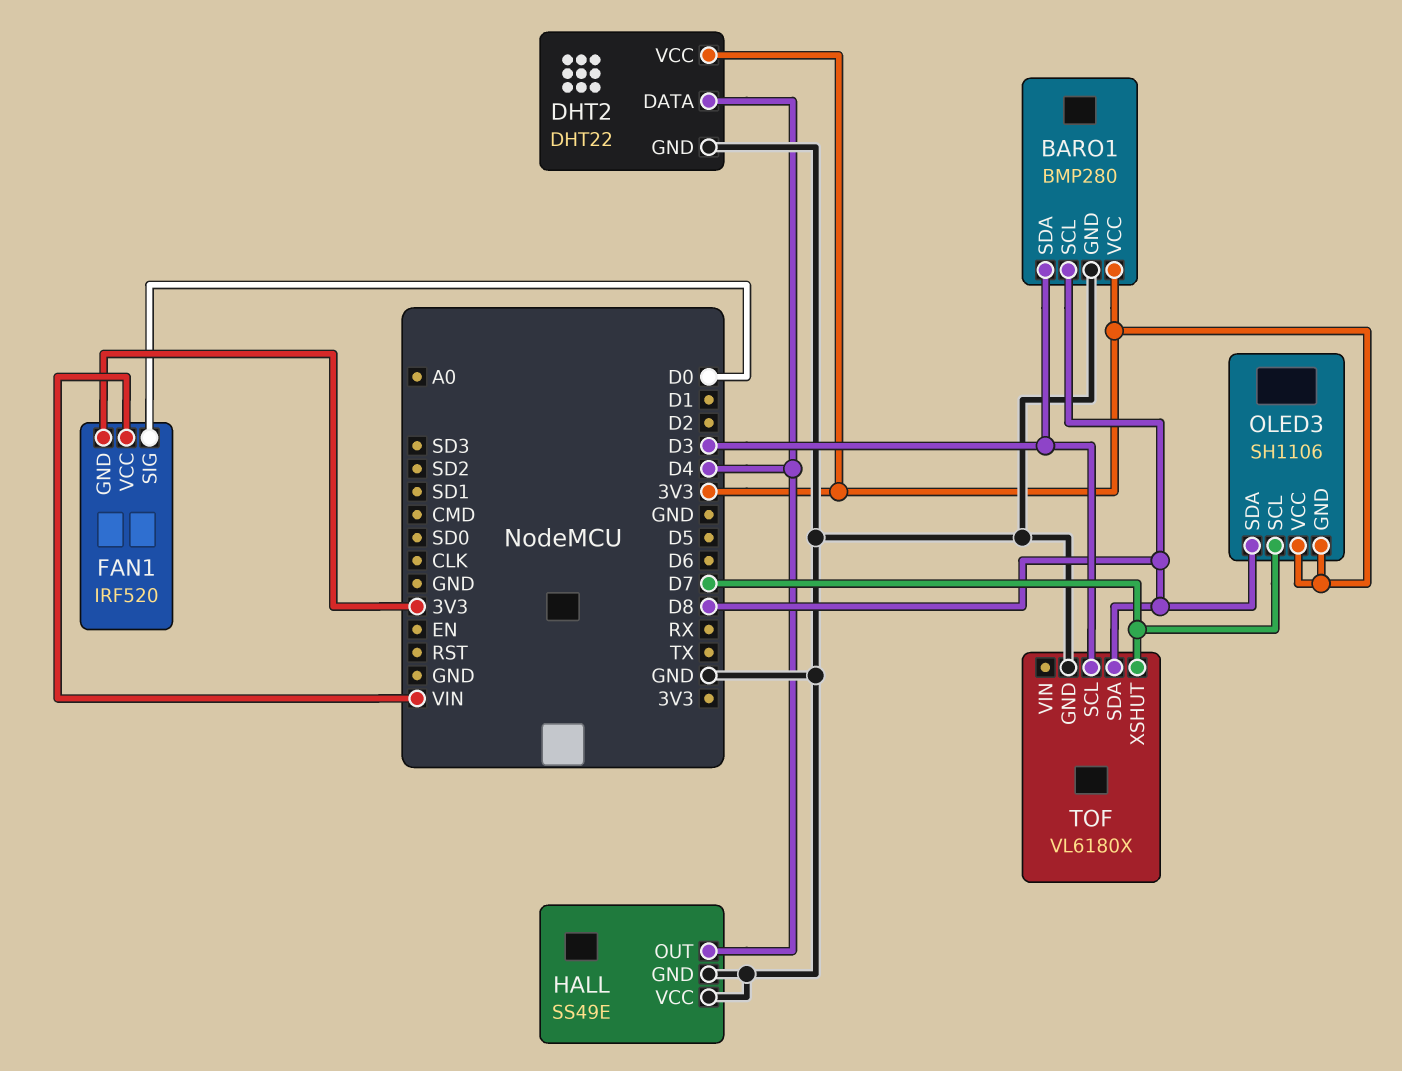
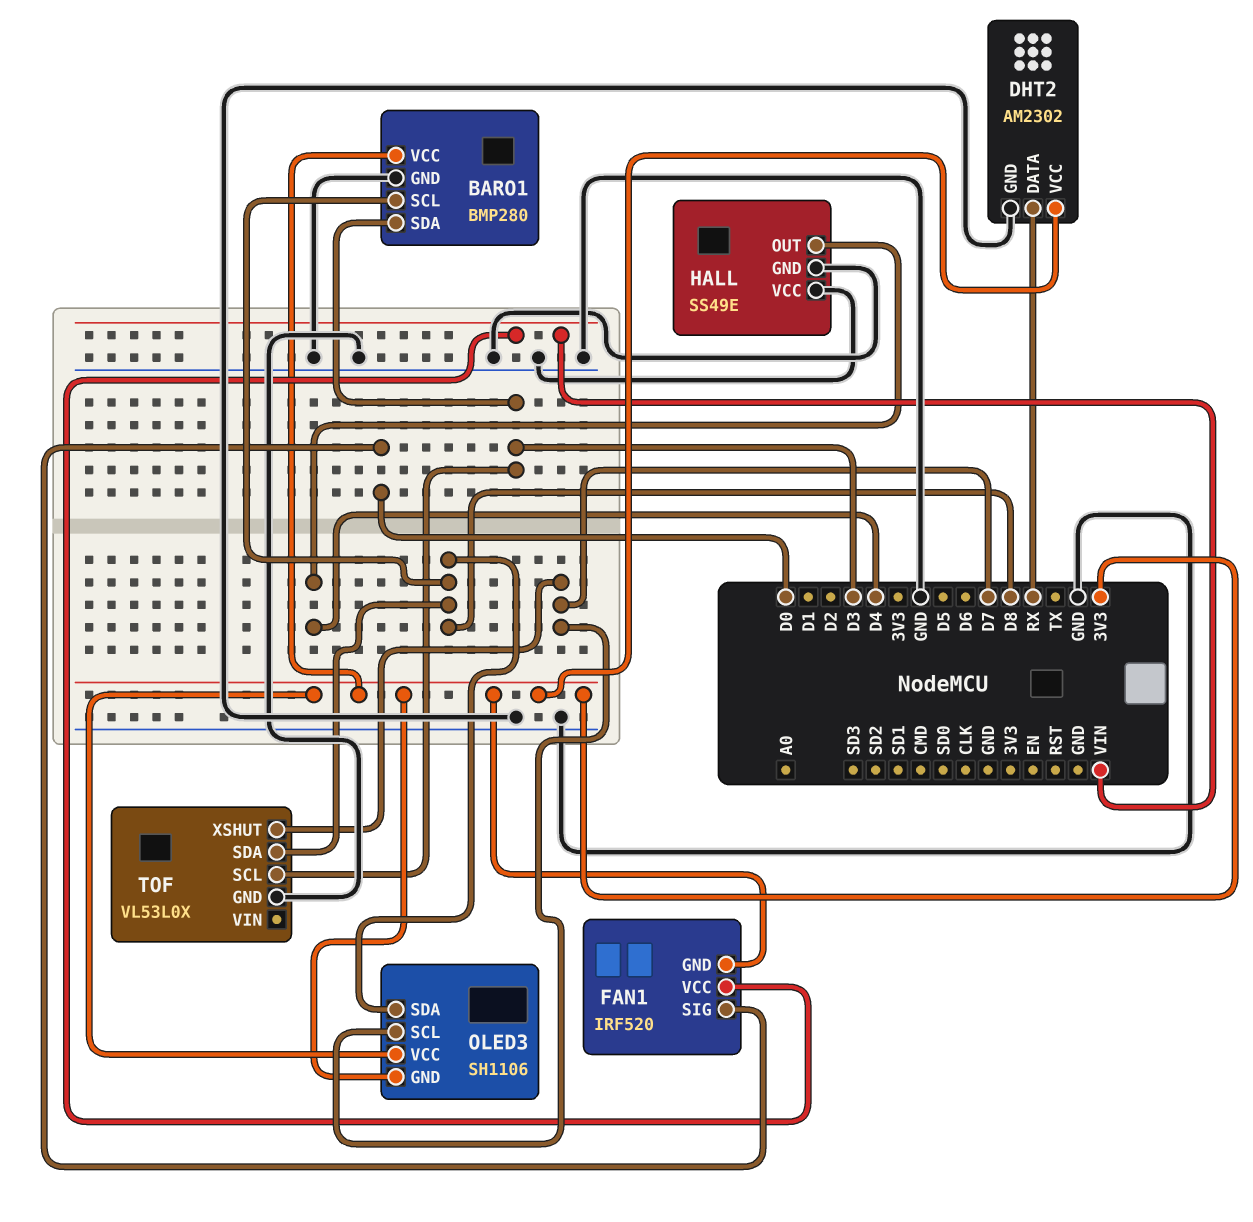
DHT2: DHT22 -> AM2302
DHT2 pin DATA: D4 -> RX
TOF: VL6180X -> VL53L0X

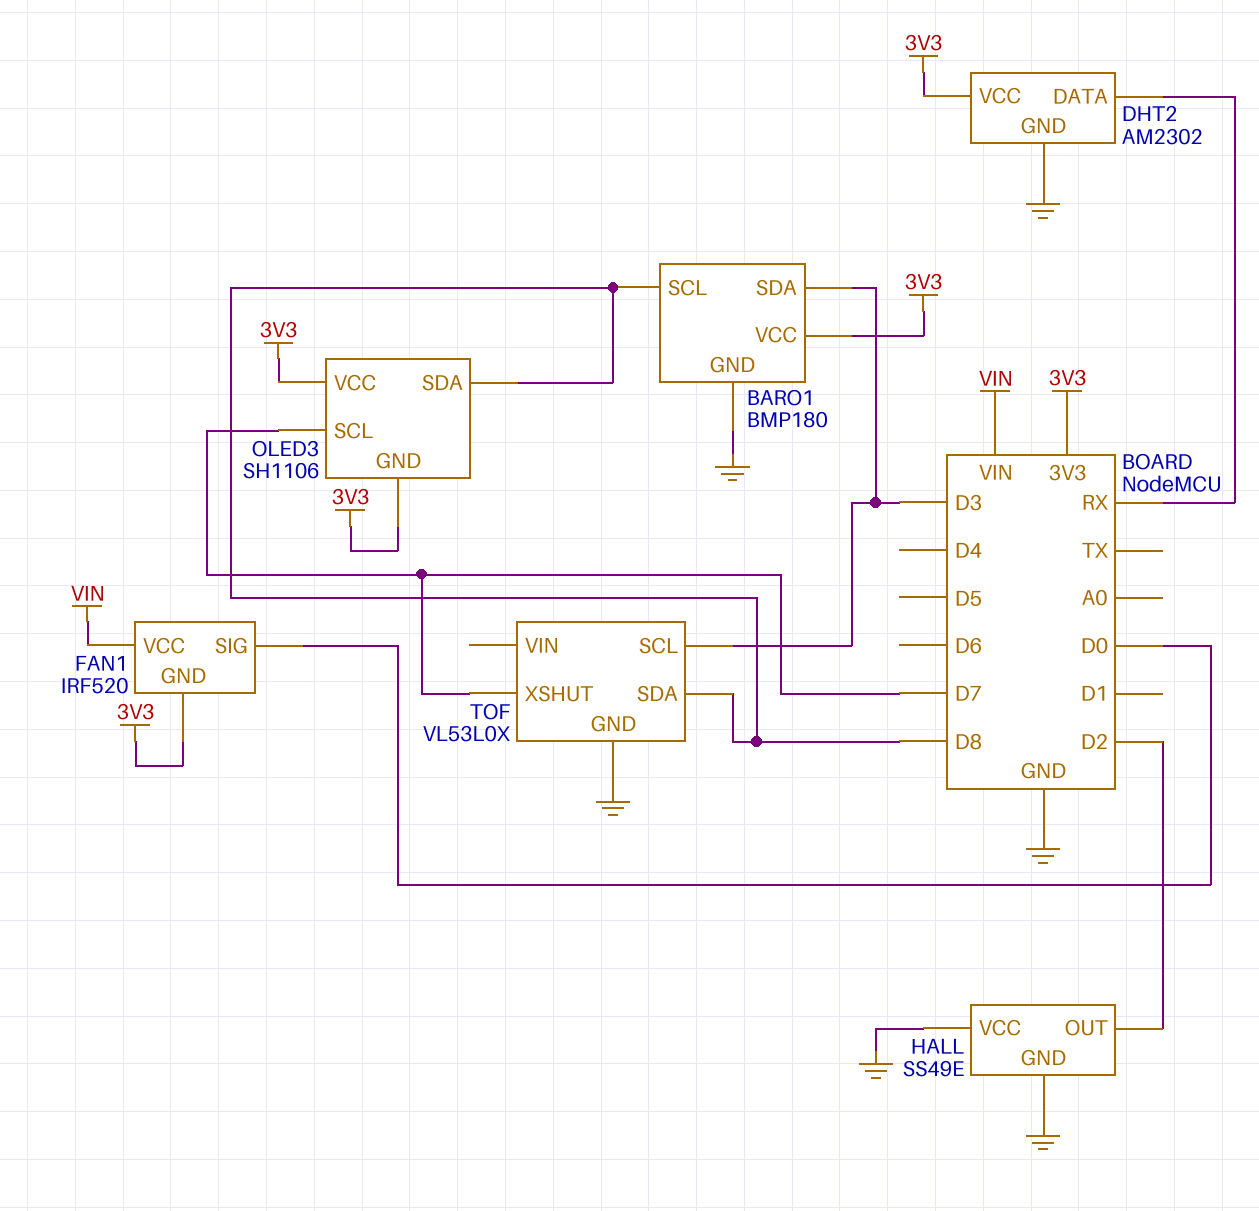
BARO1: BMP280 -> BMP180
HALL pin OUT: D4 -> D2

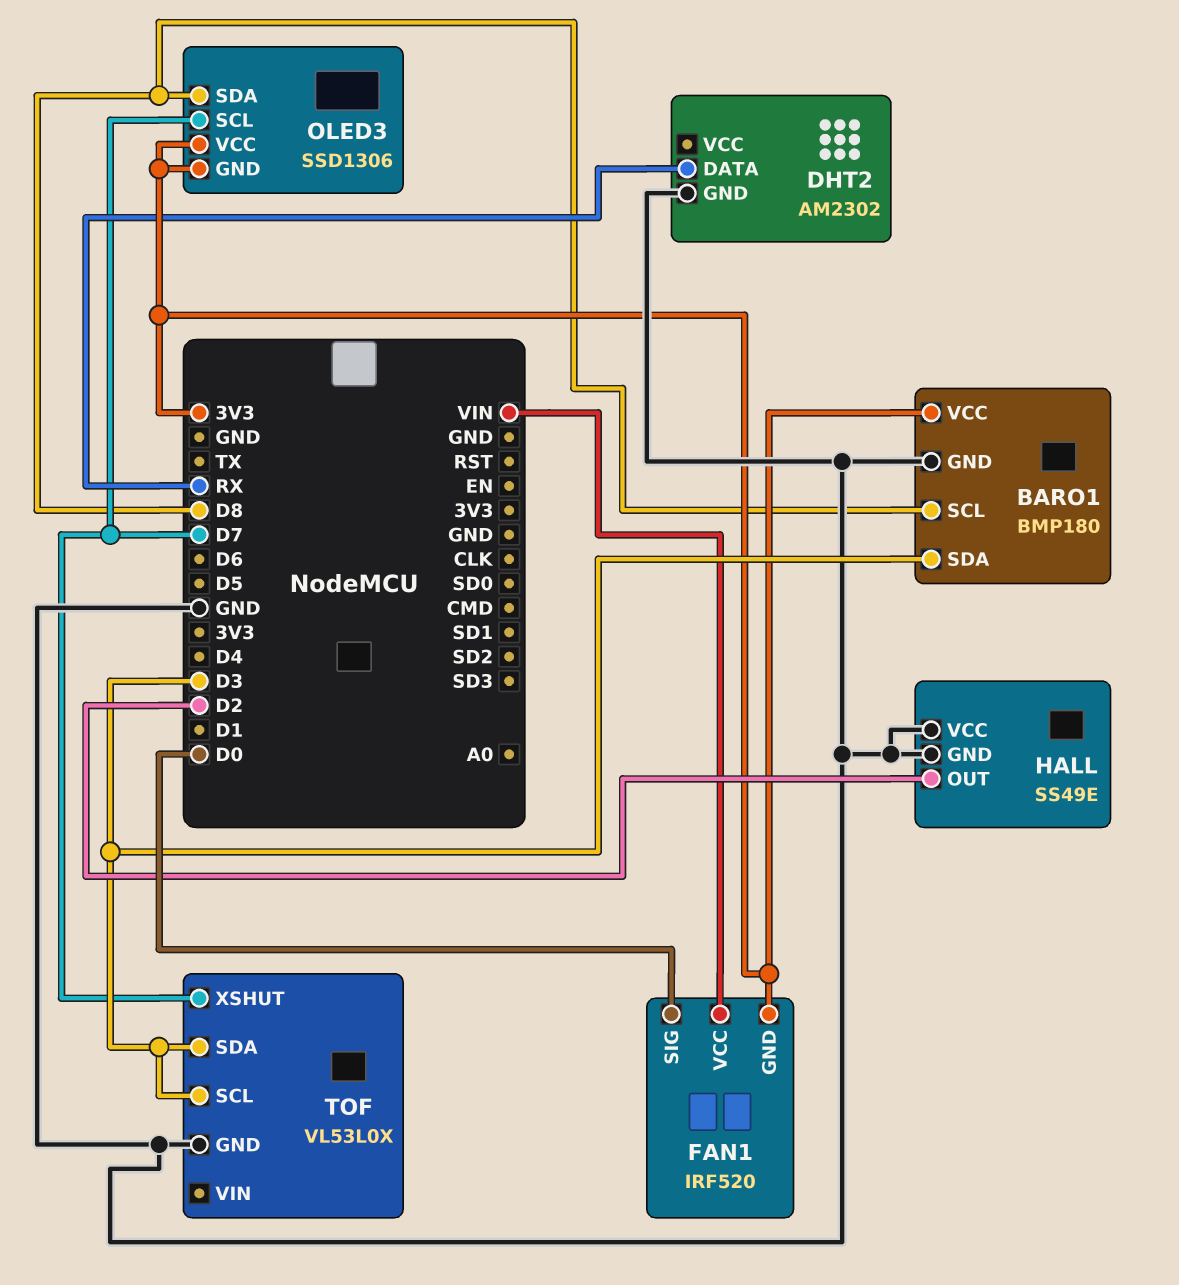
DHT2 pin VCC: 3V3 -> none
OLED3: SH1106 -> SSD1306
TOF pin SDA: D8 -> D3

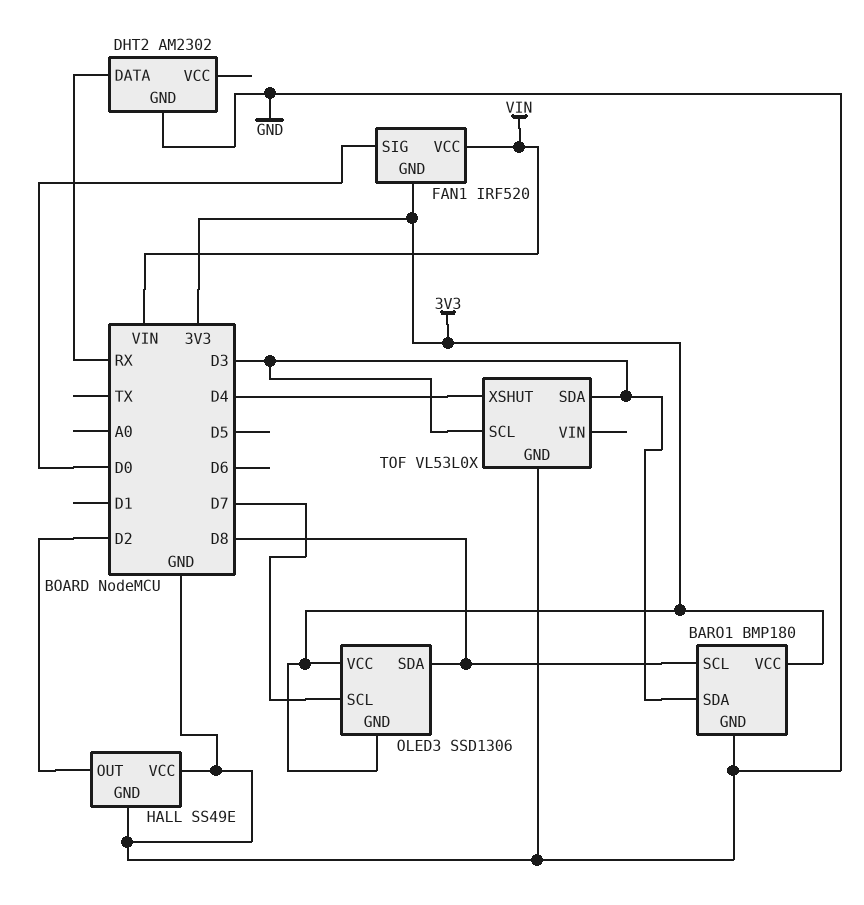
TOF pin XSHUT: D7 -> D4

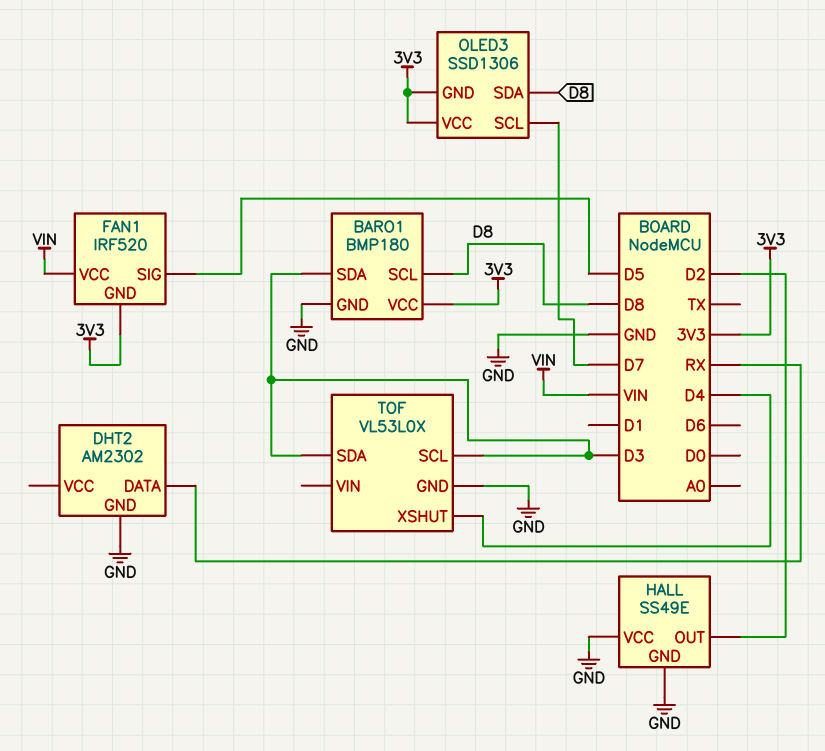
FAN1 pin SIG: D0 -> D5

